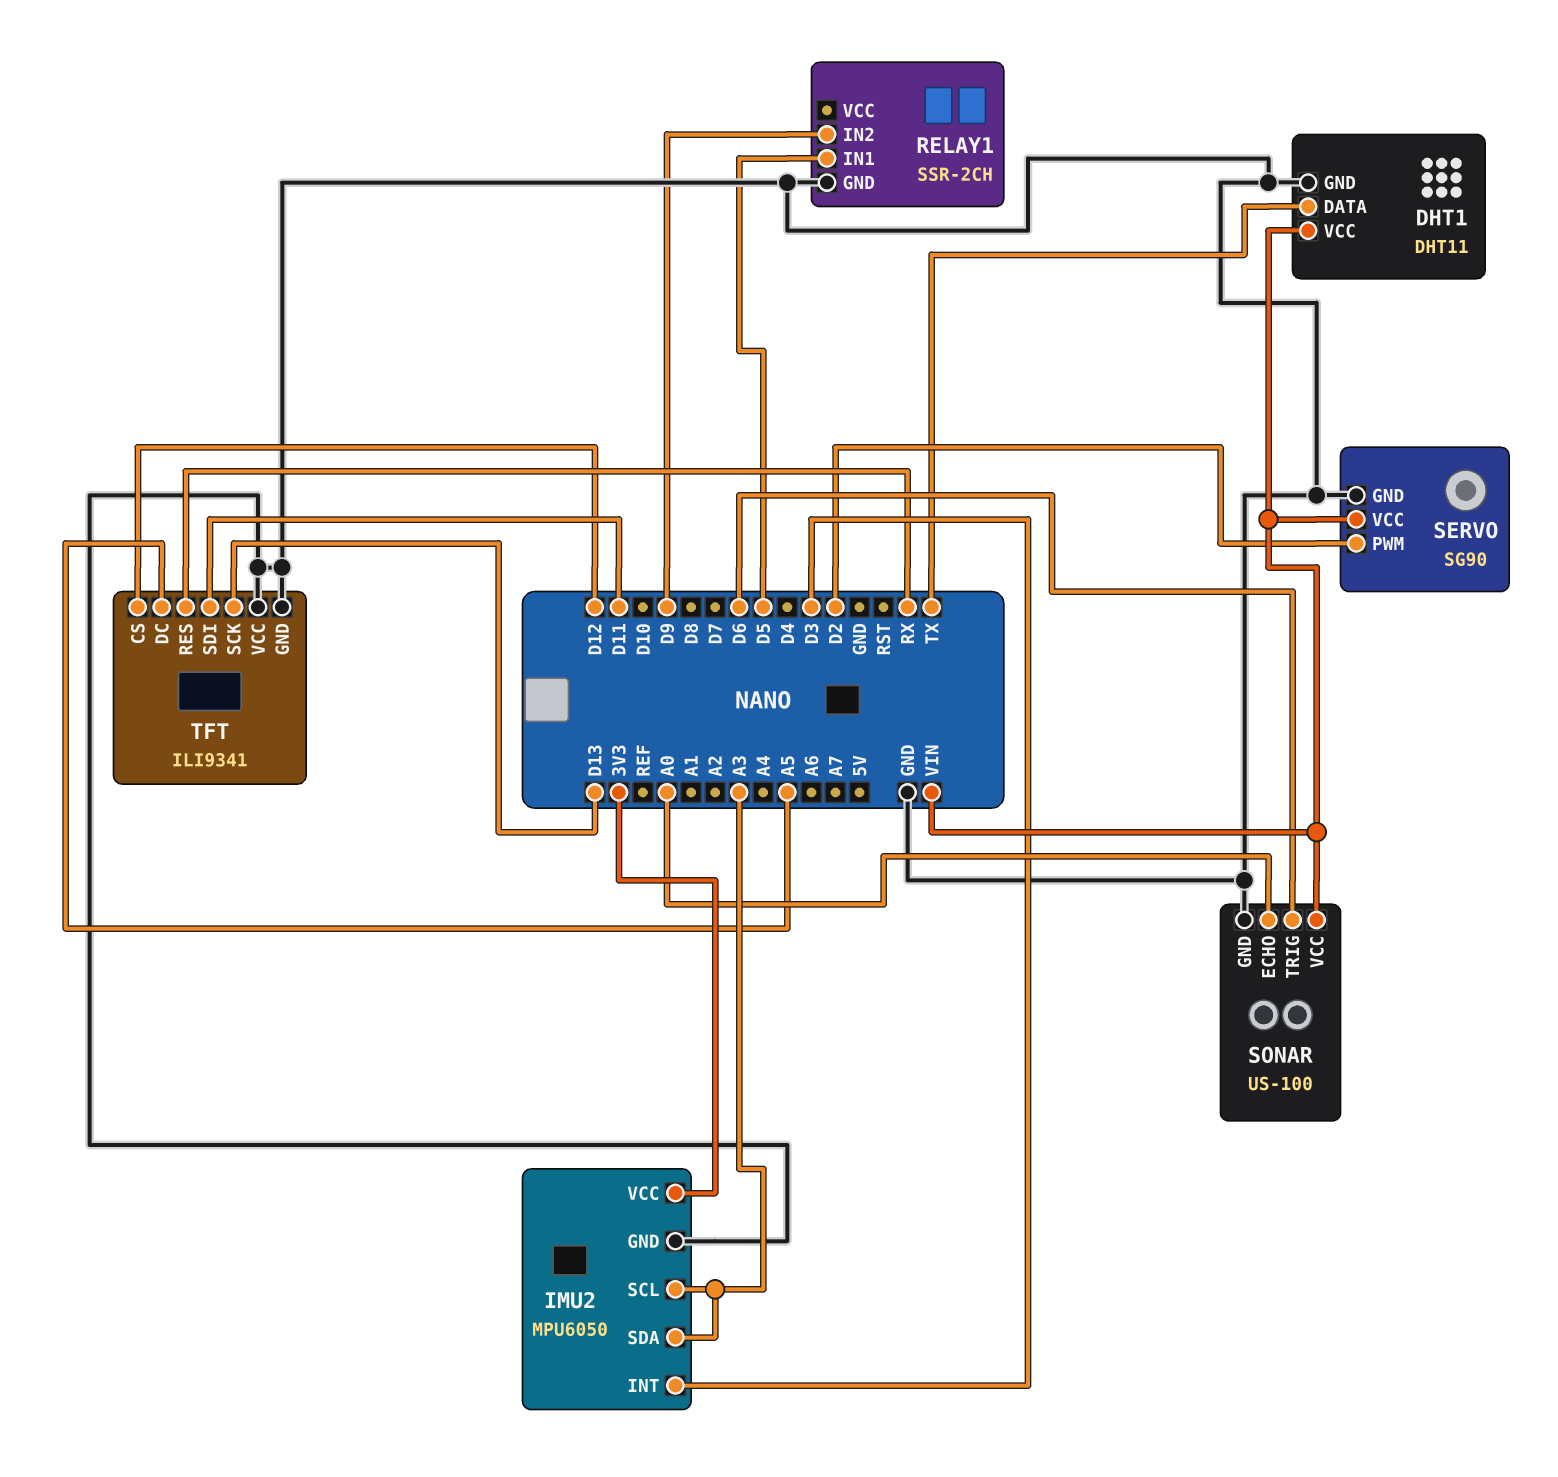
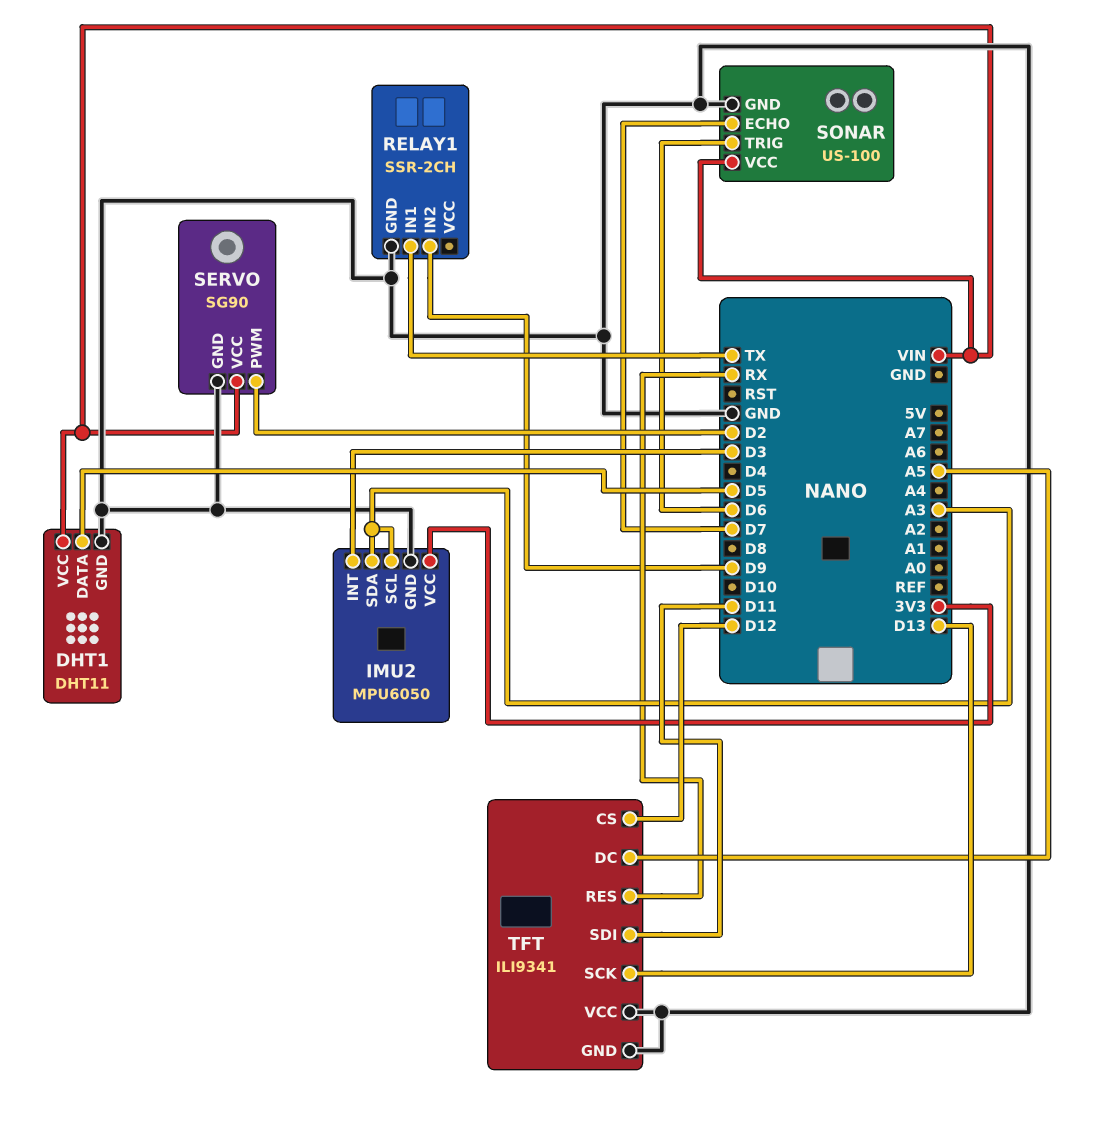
DHT1 pin DATA: TX -> D5
RELAY1 pin IN1: D5 -> TX
SONAR pin ECHO: A0 -> D7

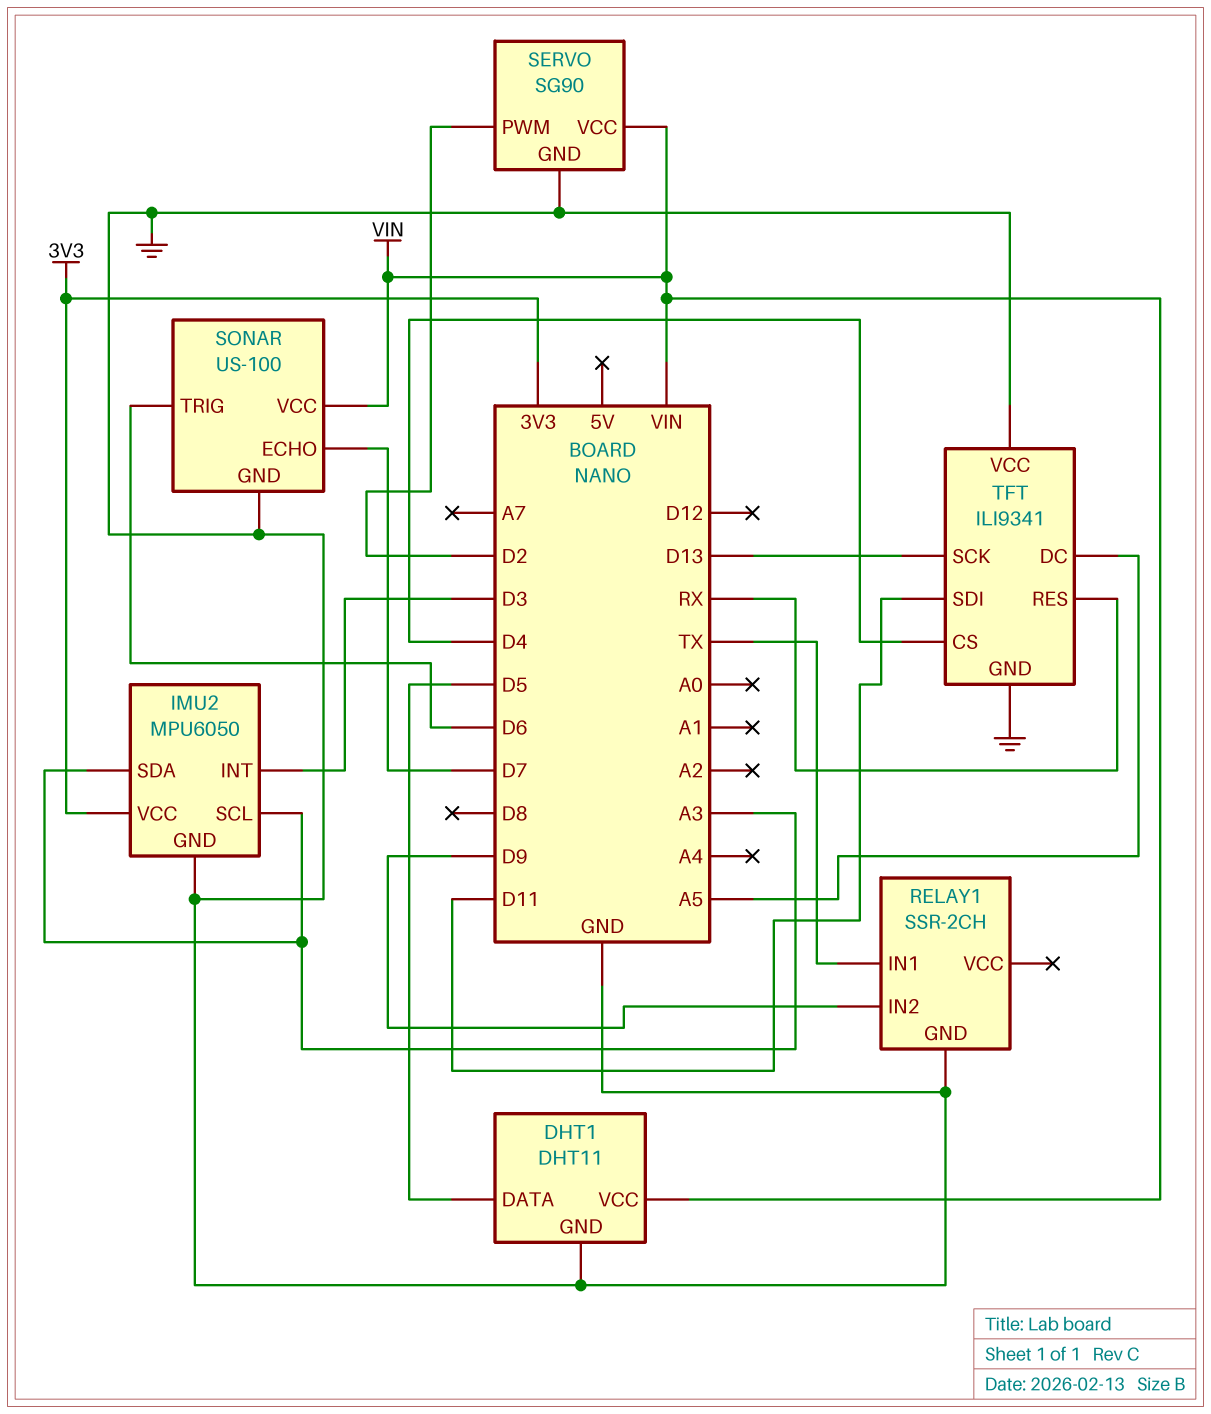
TFT pin CS: D12 -> D4

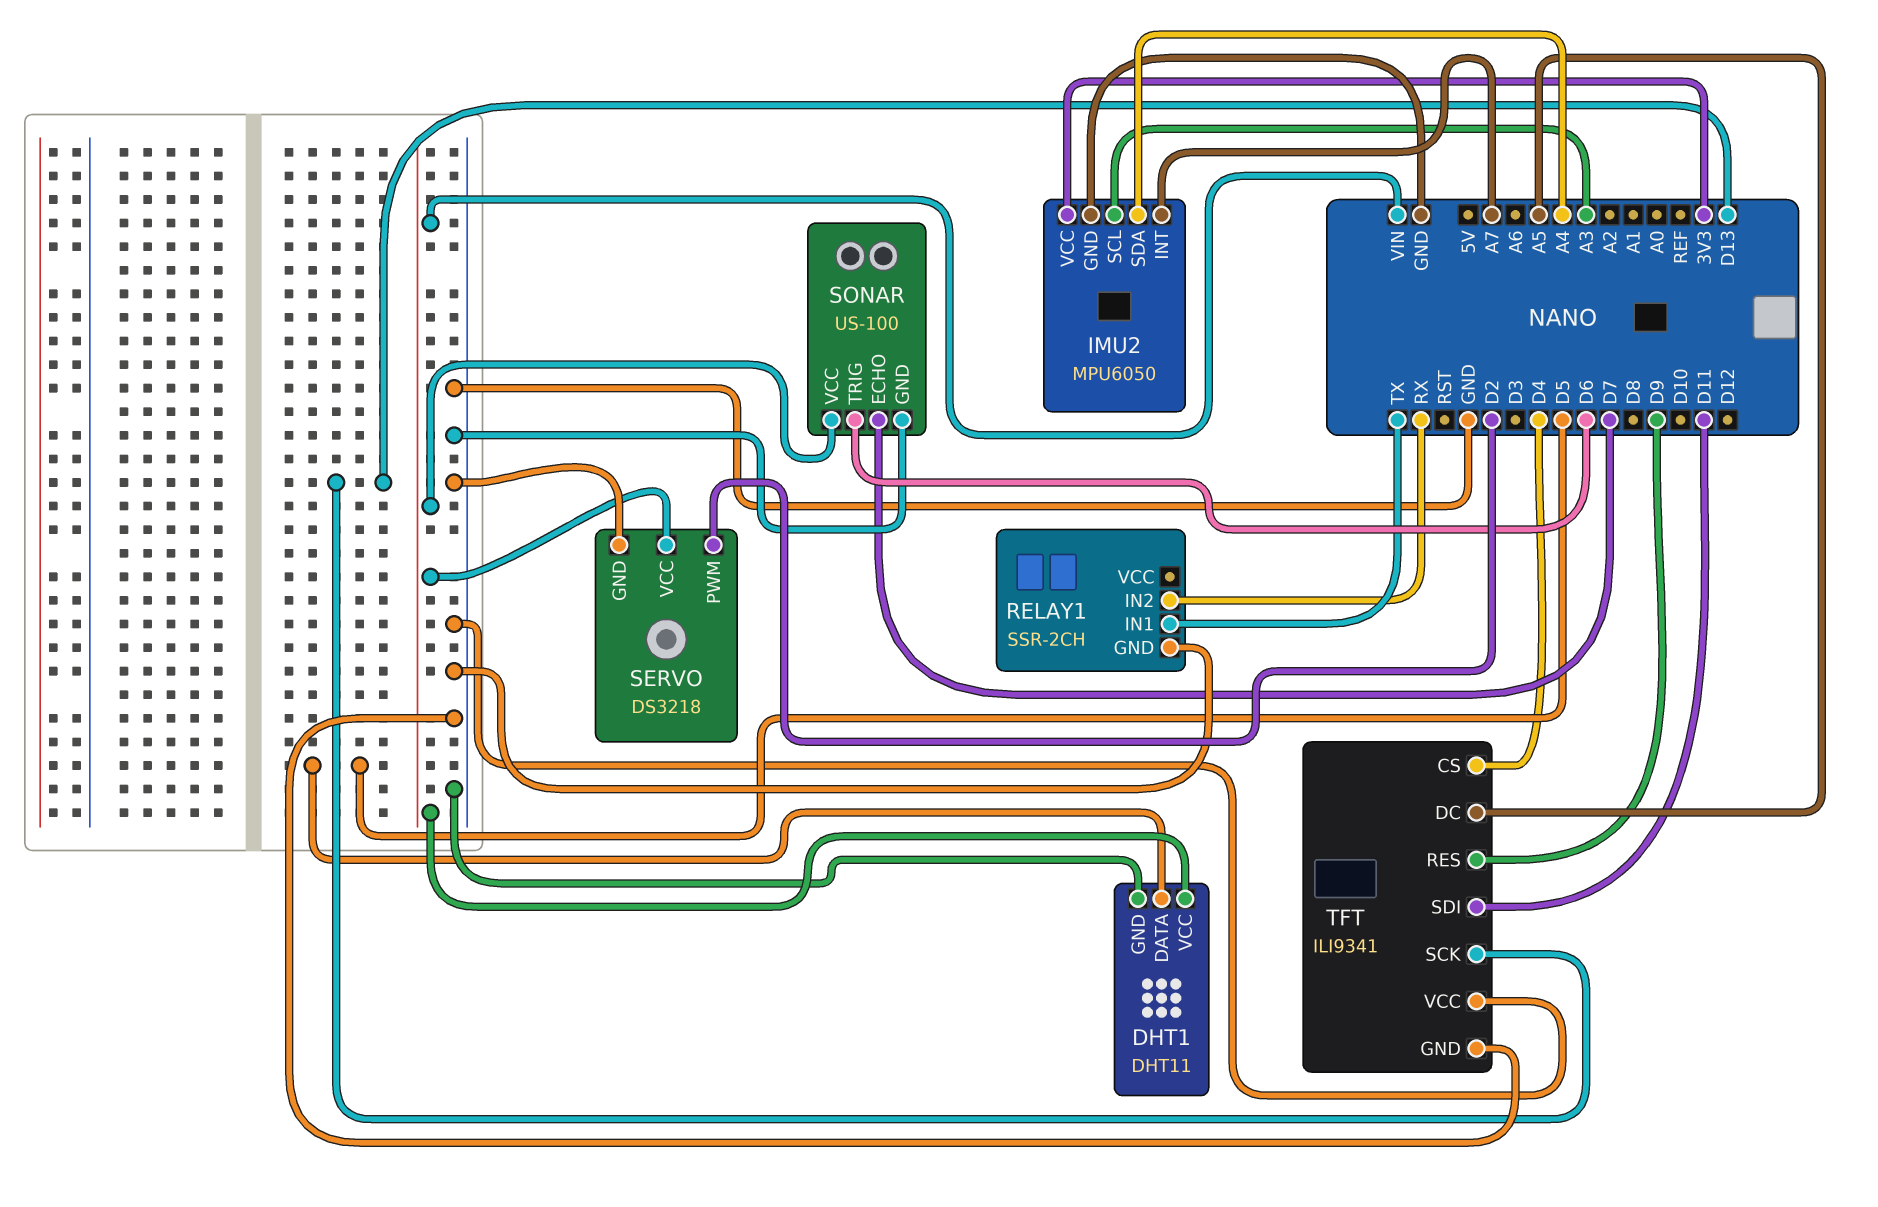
IMU2 pin INT: D3 -> A7
IMU2 pin SDA: A3 -> A4
RELAY1 pin IN2: D9 -> RX
SERVO: SG90 -> DS3218
TFT pin RES: RX -> D9

